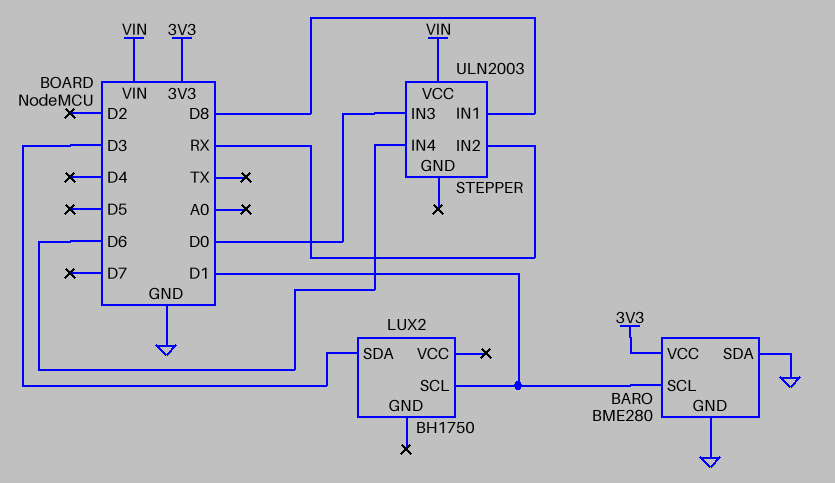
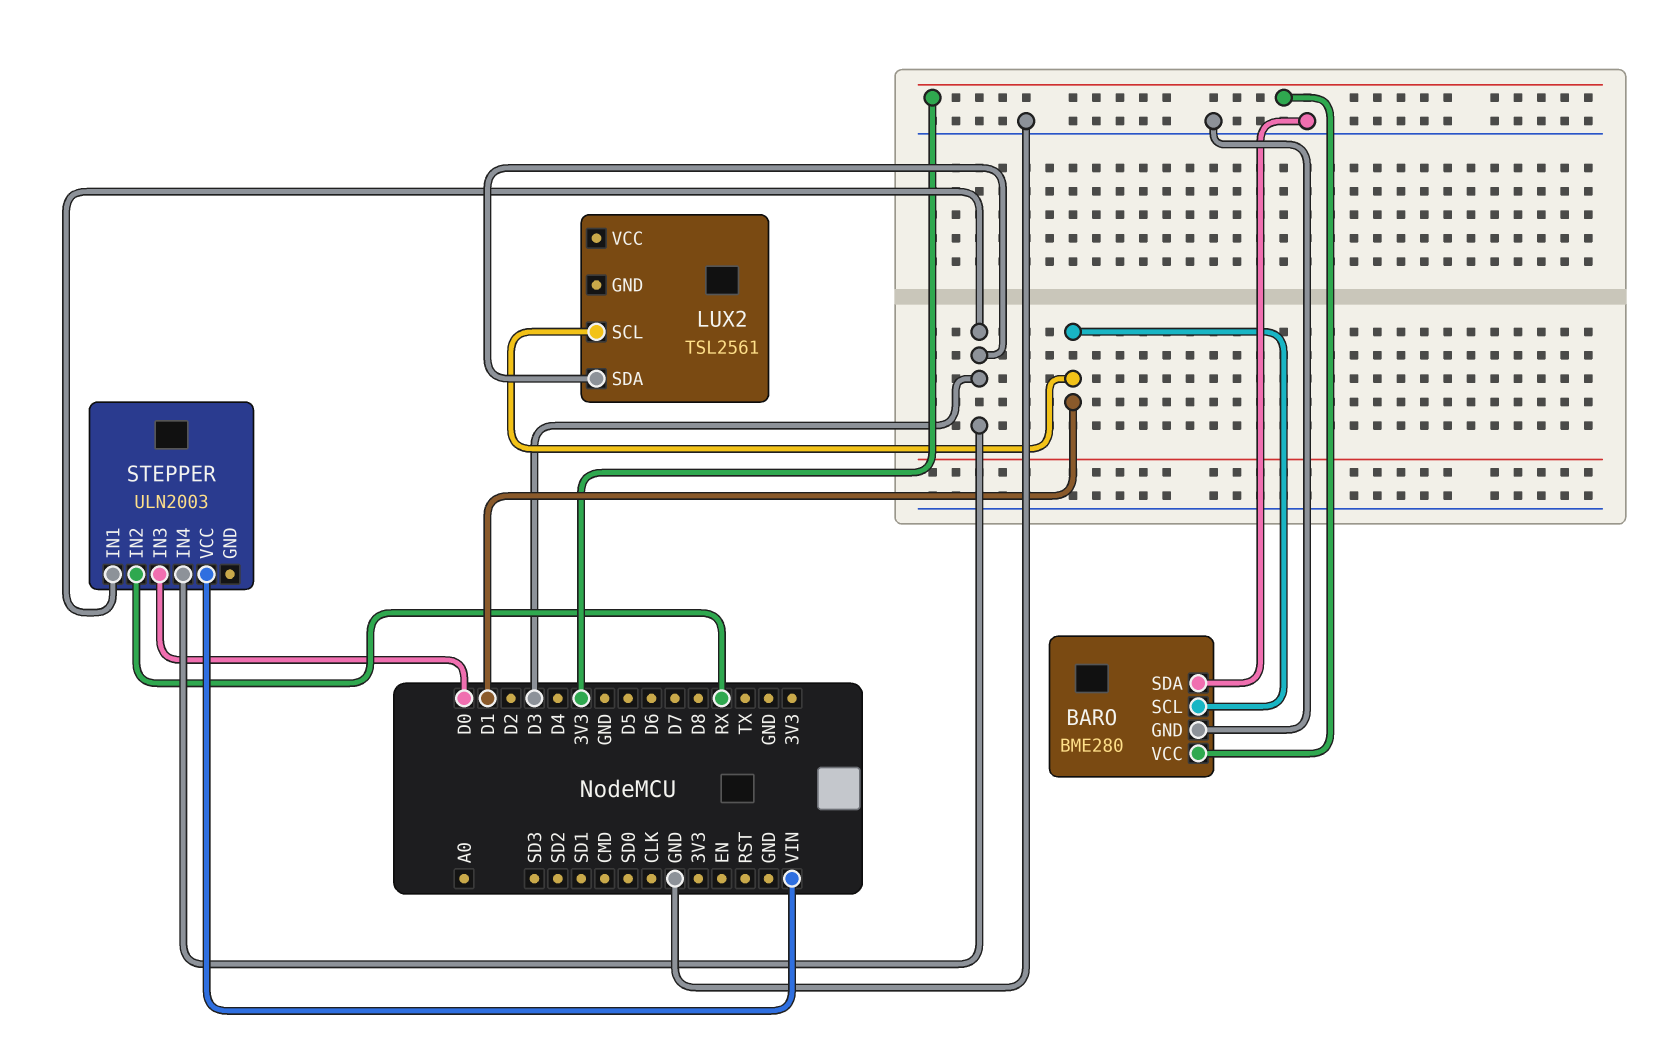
LUX2: BH1750 -> TSL2561
STEPPER pin IN1: D8 -> D3
STEPPER pin IN4: D6 -> D3

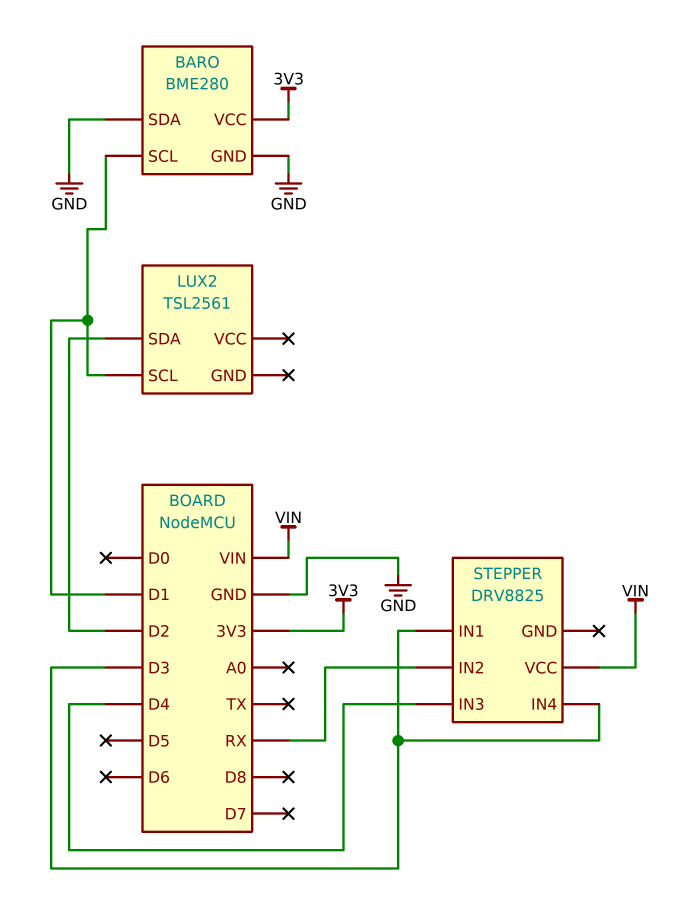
LUX2 pin SDA: D3 -> D2
STEPPER: ULN2003 -> DRV8825
STEPPER pin IN3: D0 -> D4

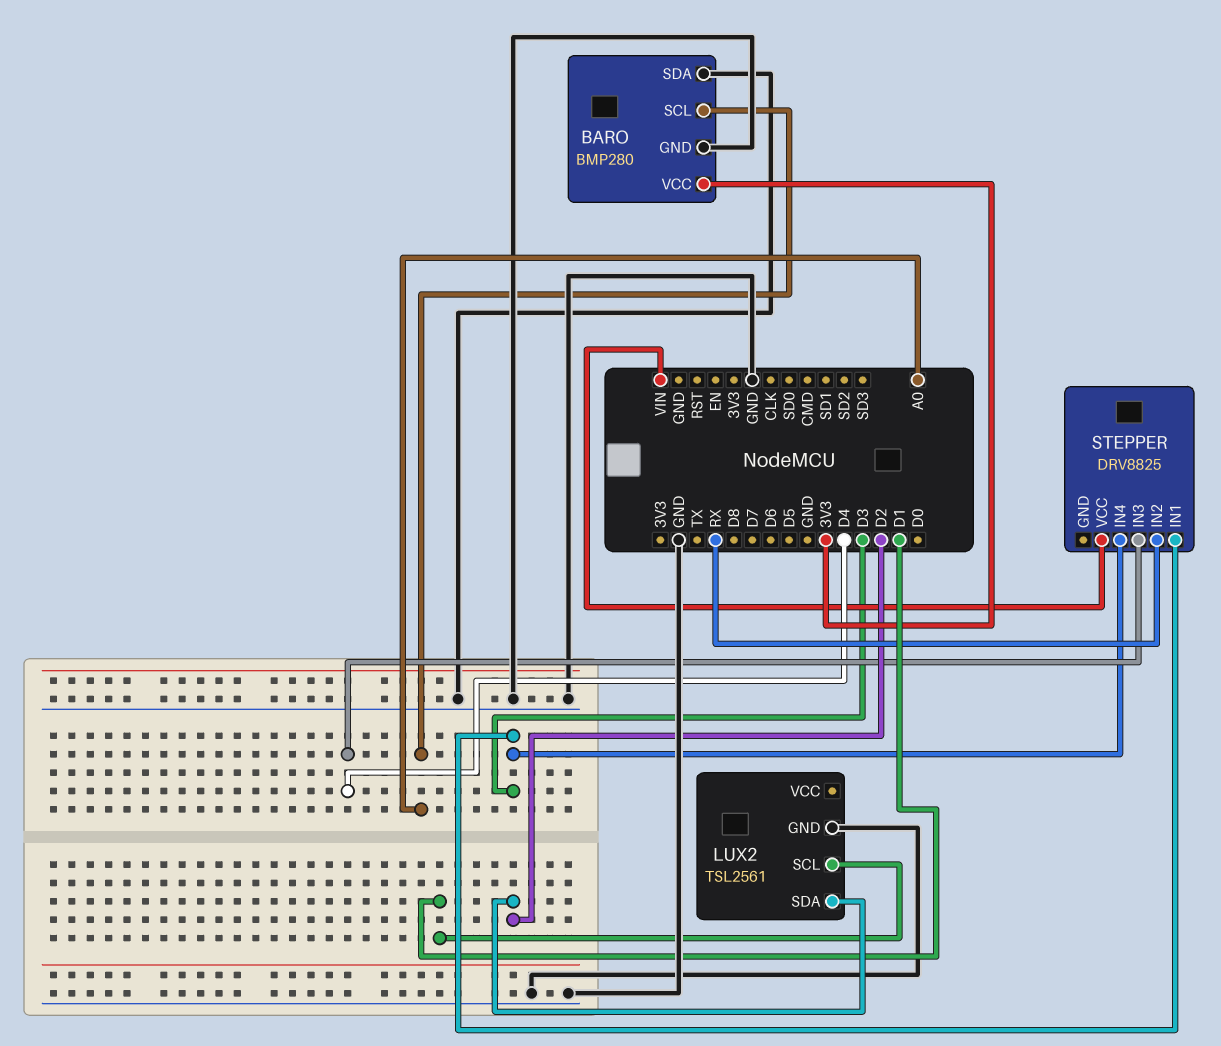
BARO: BME280 -> BMP280
BARO pin SCL: D1 -> A0
LUX2 pin GND: none -> GND

